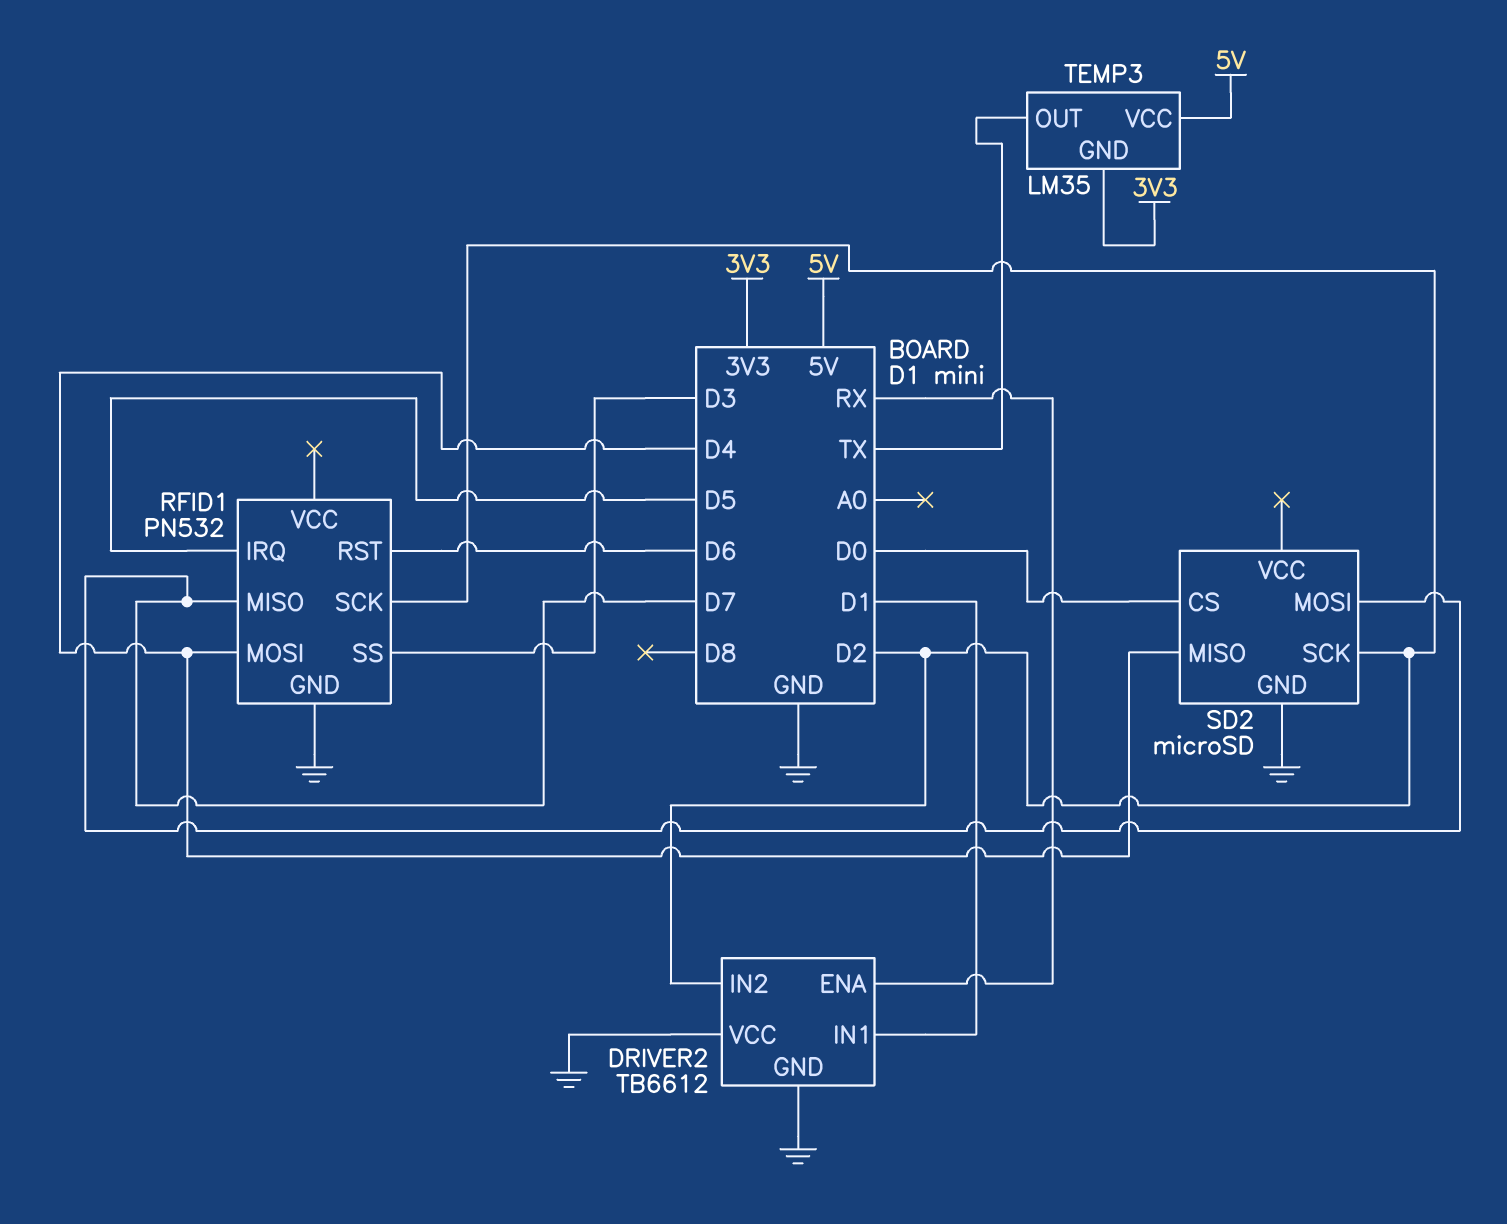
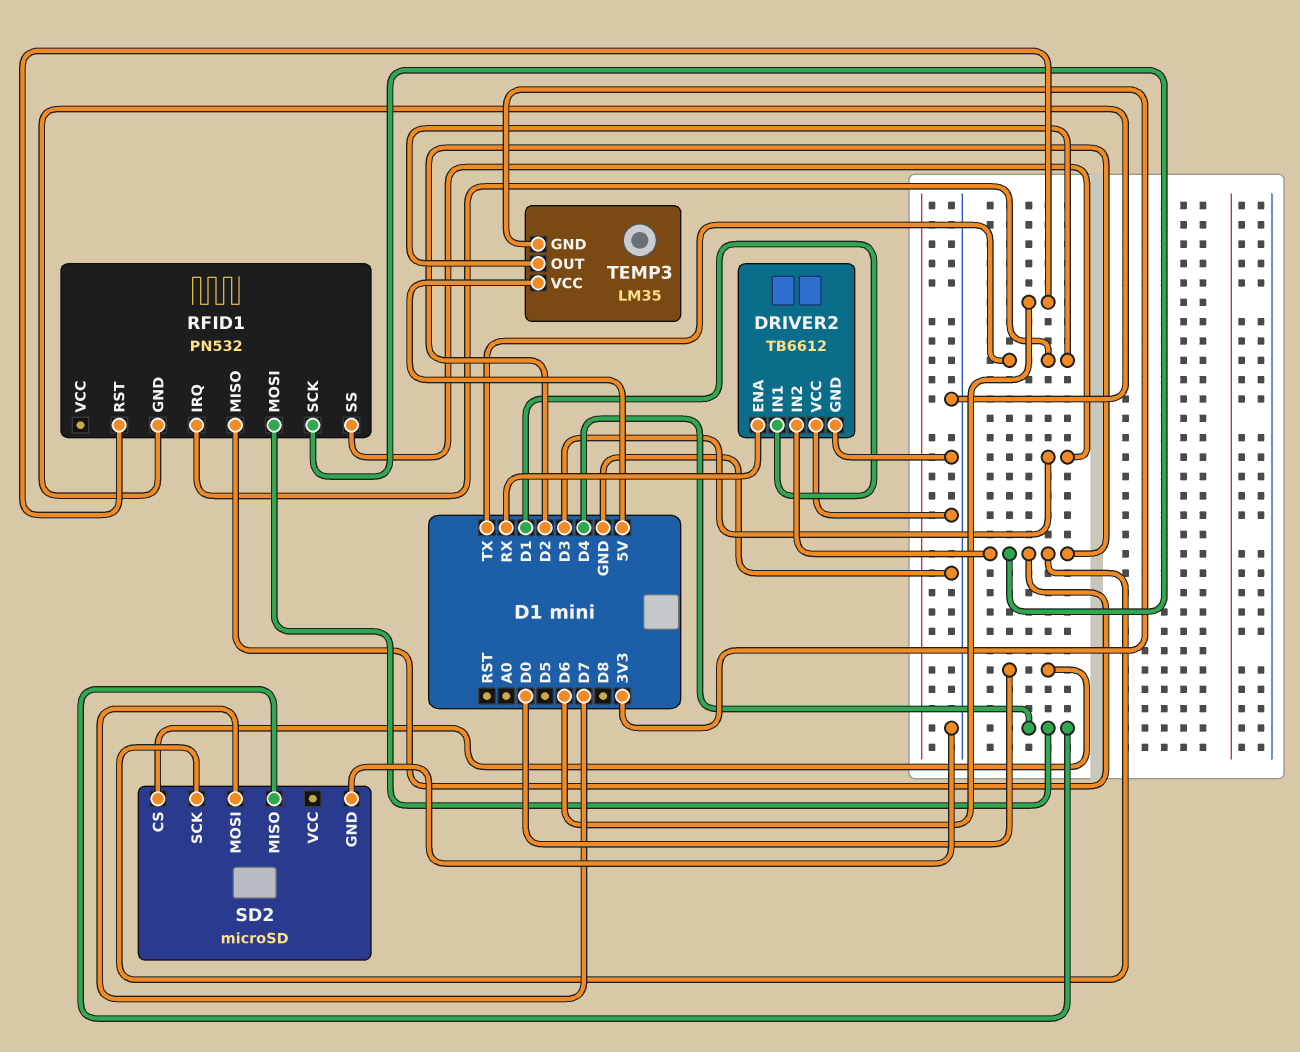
RFID1 pin IRQ: D5 -> TX
RFID1 pin MISO: D7 -> D2

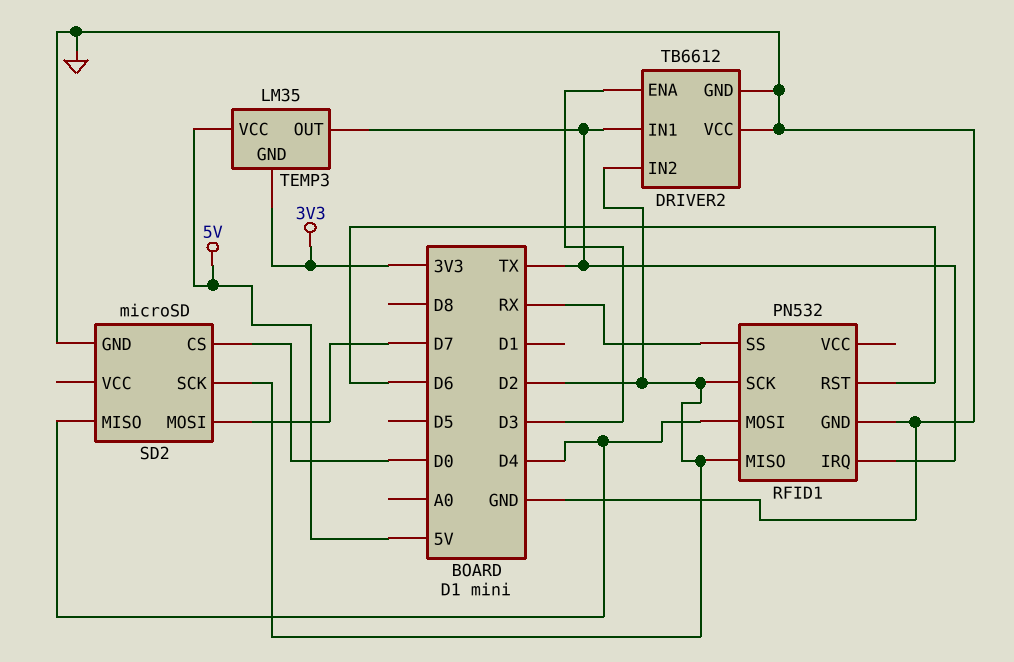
DRIVER2 pin ENA: RX -> D3
DRIVER2 pin IN1: D1 -> TX
RFID1 pin SS: D3 -> RX

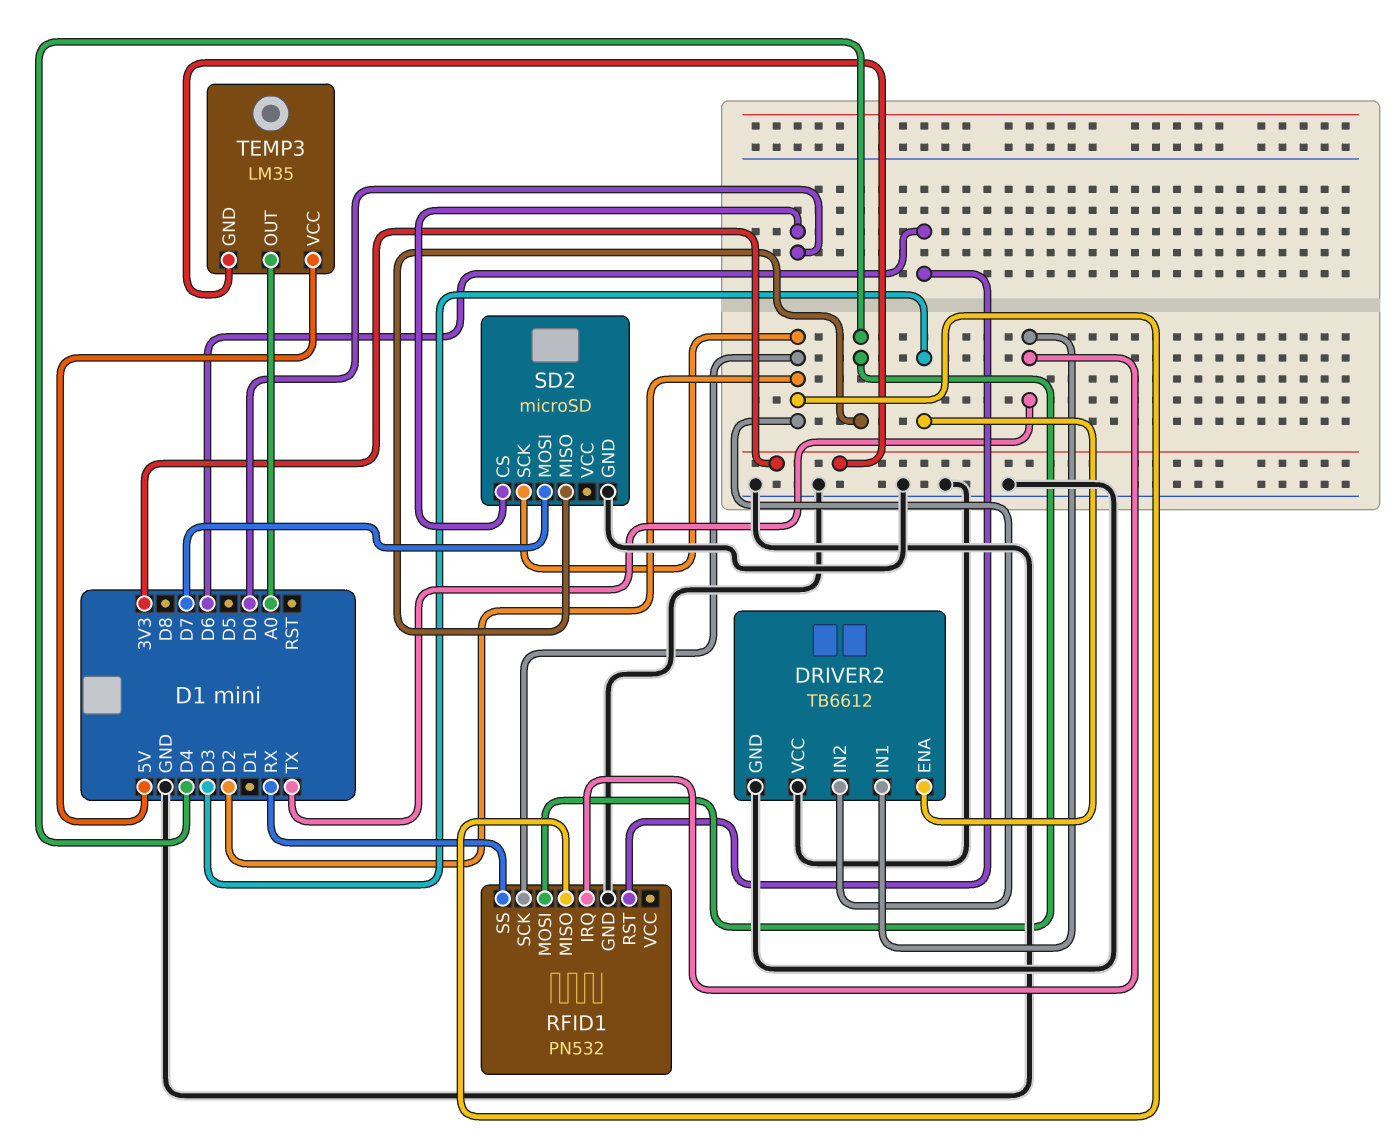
TEMP3 pin OUT: TX -> A0

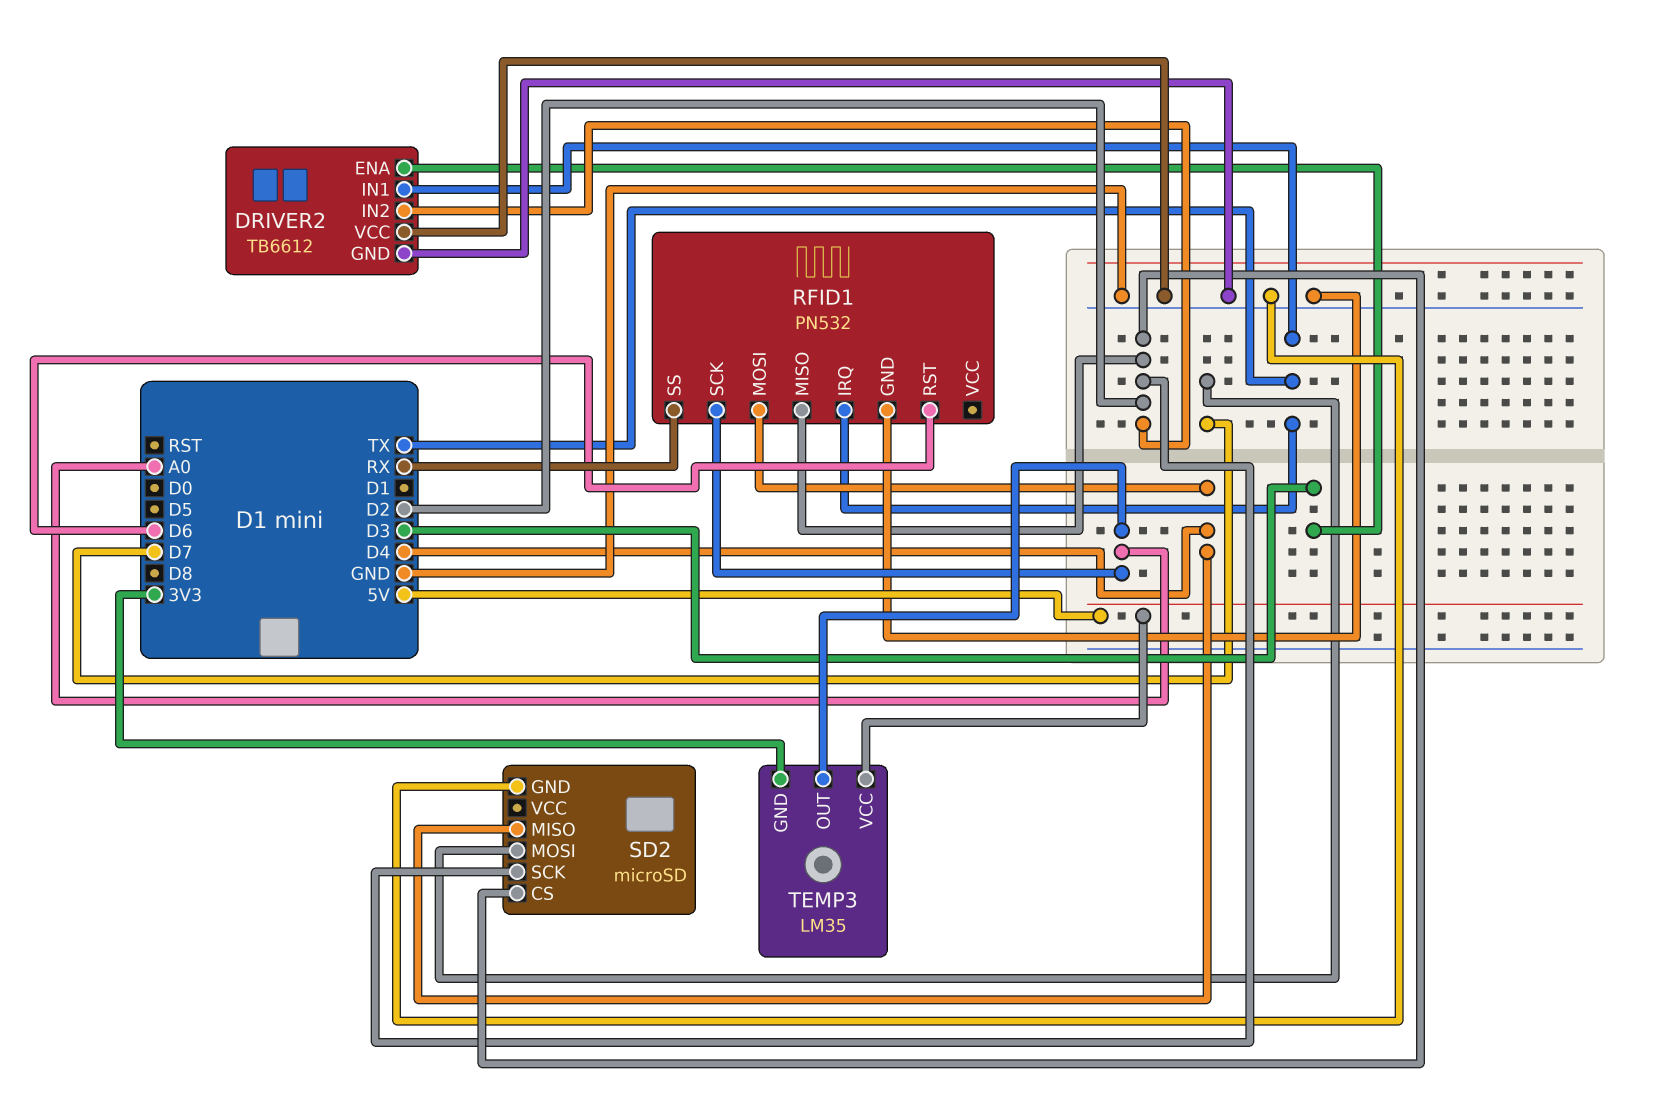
RFID1 pin SCK: D2 -> A0
SD2 pin CS: D0 -> D2

